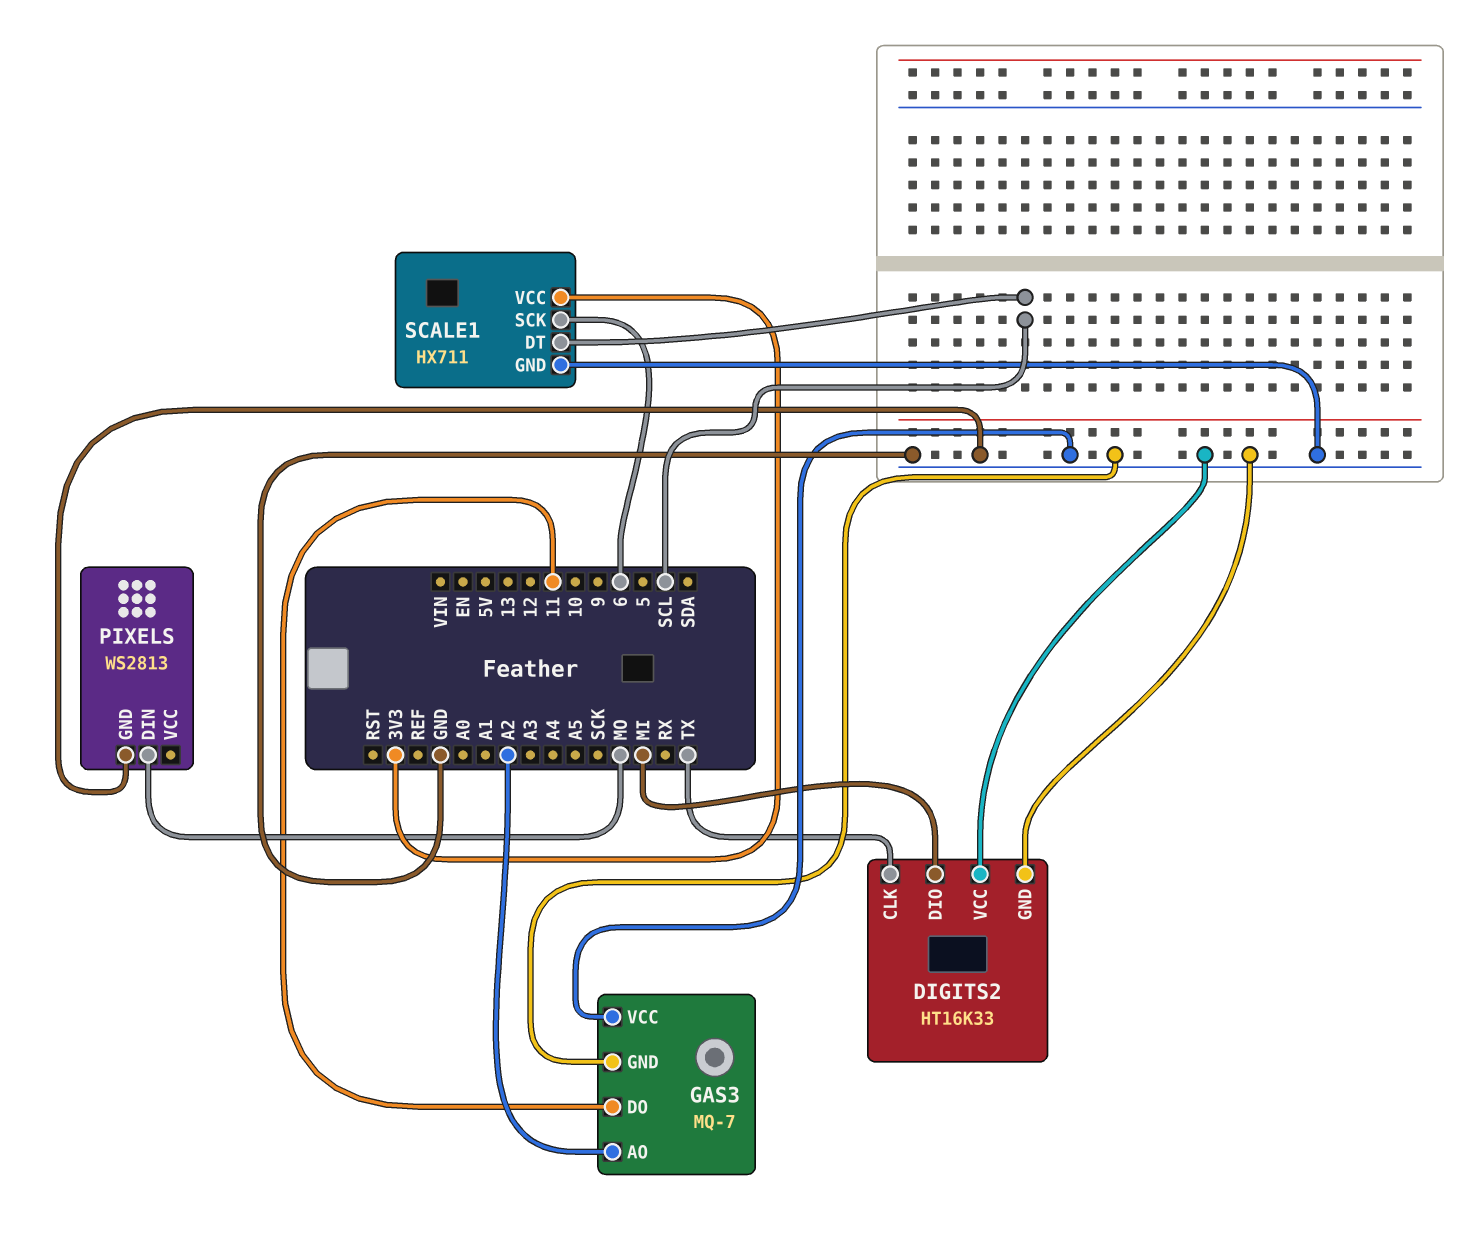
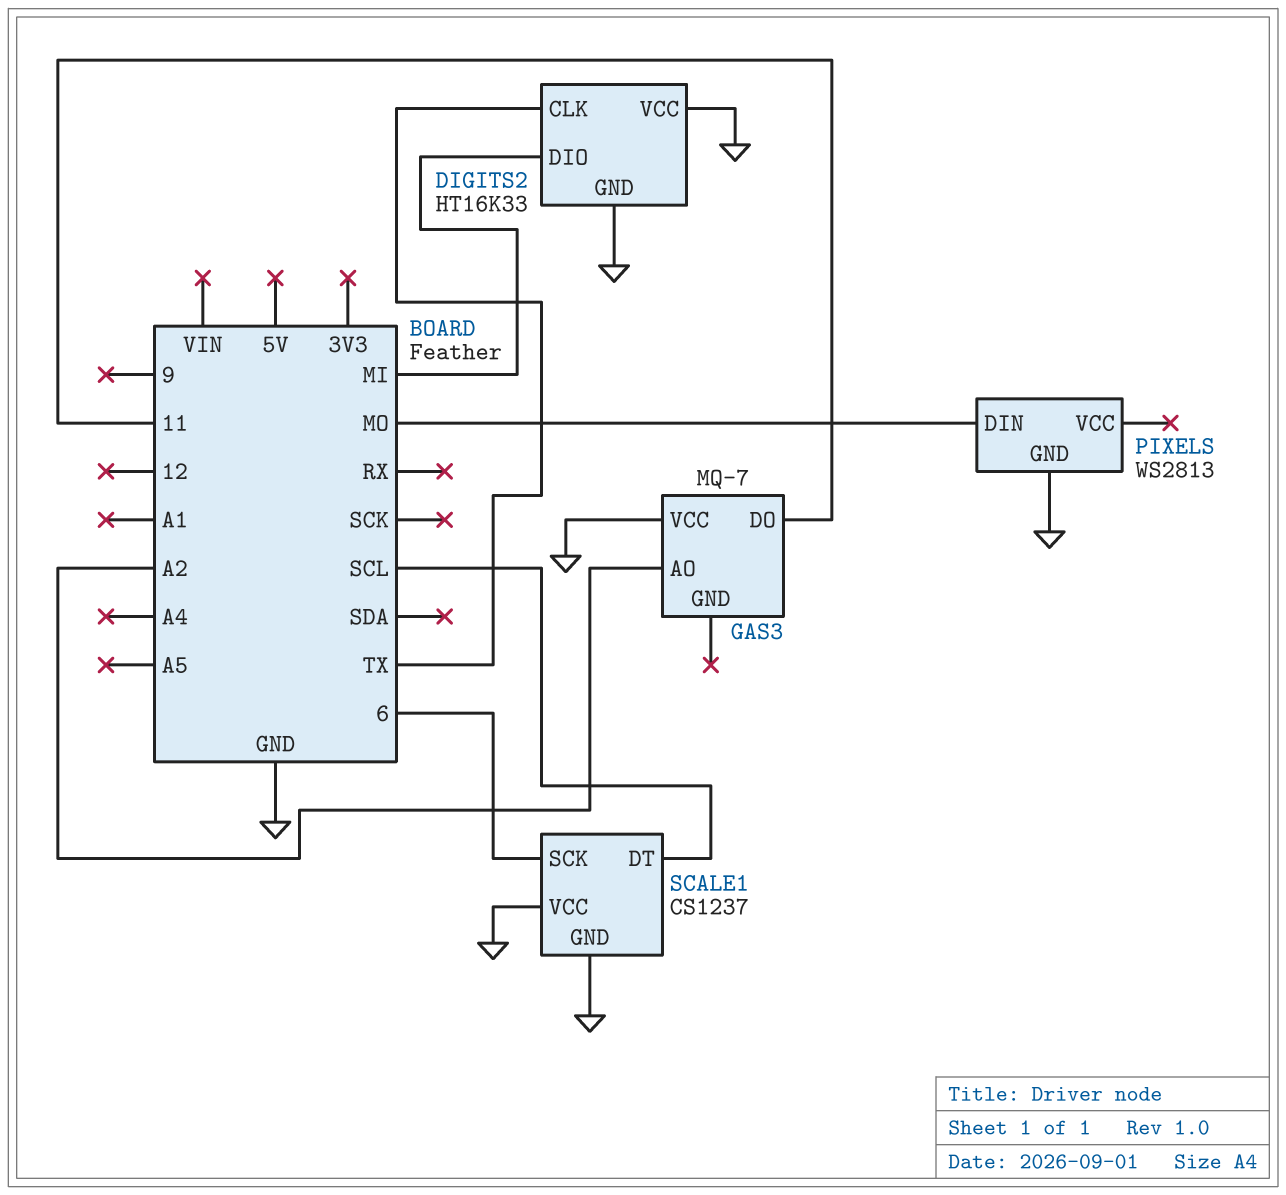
GAS3 pin GND: GND -> none
SCALE1: HX711 -> CS1237
SCALE1 pin VCC: 3V3 -> GND

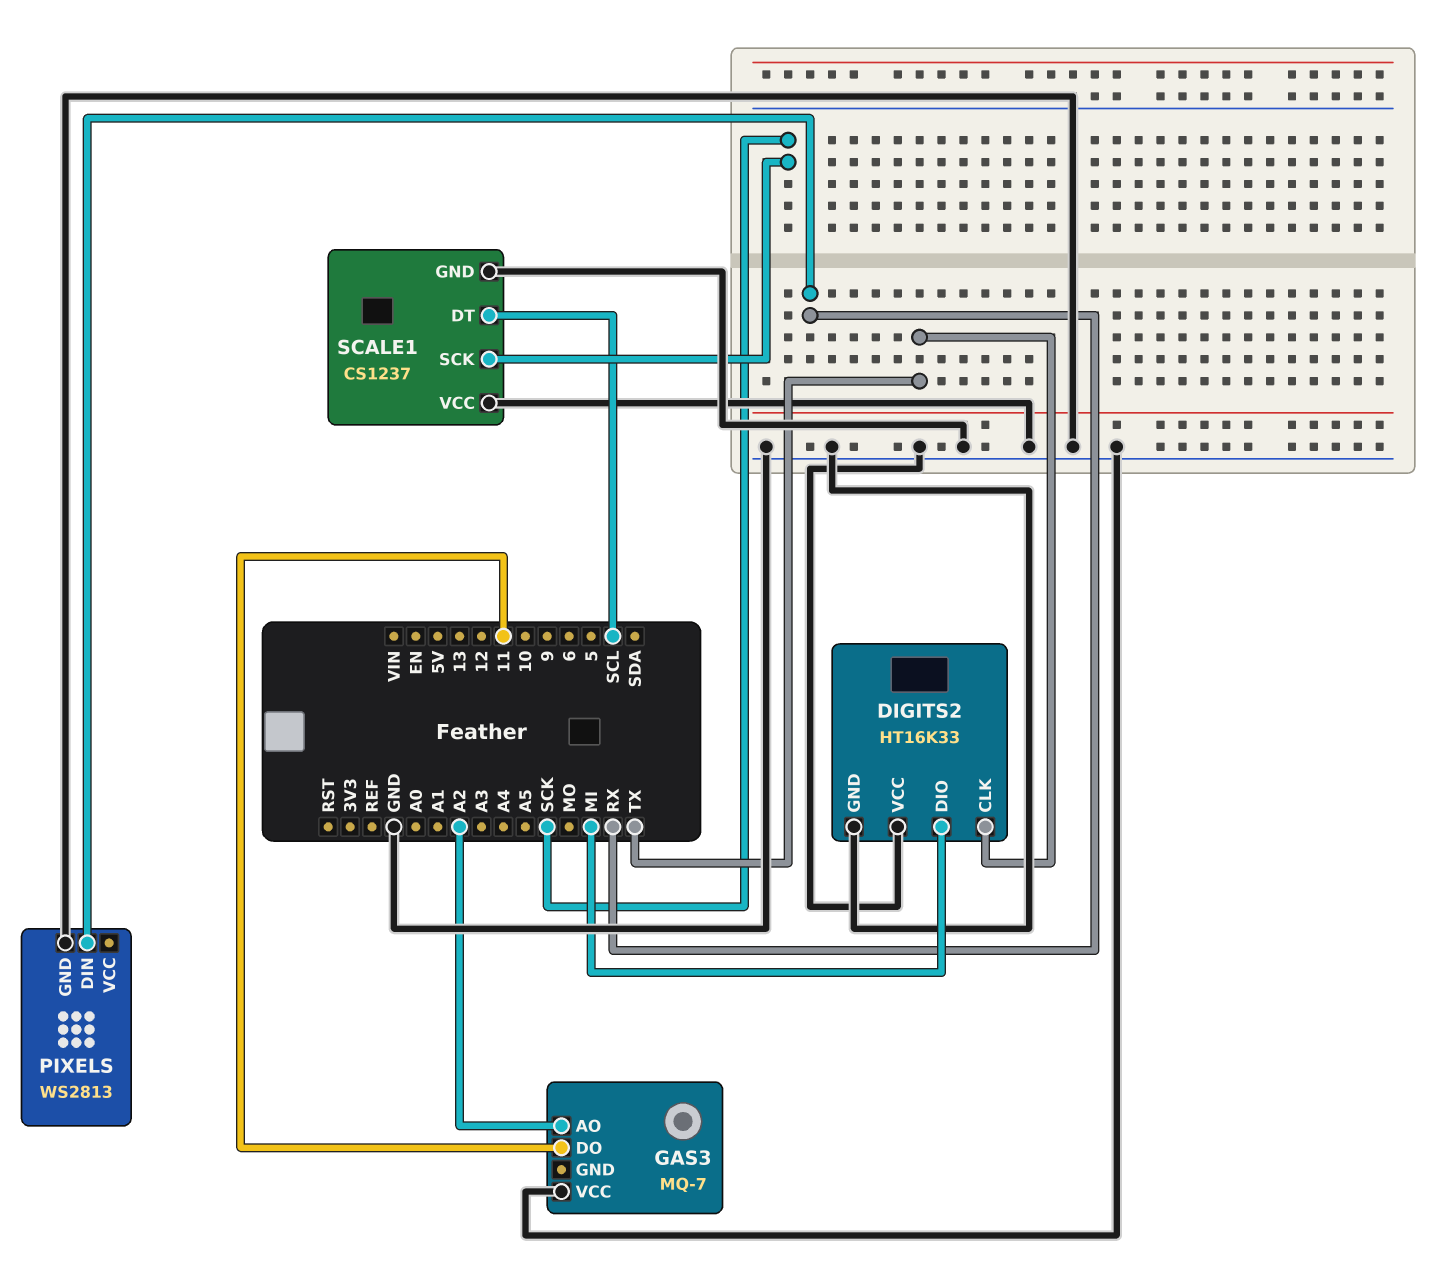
PIXELS pin DIN: MO -> RX
SCALE1 pin SCK: 6 -> SCK

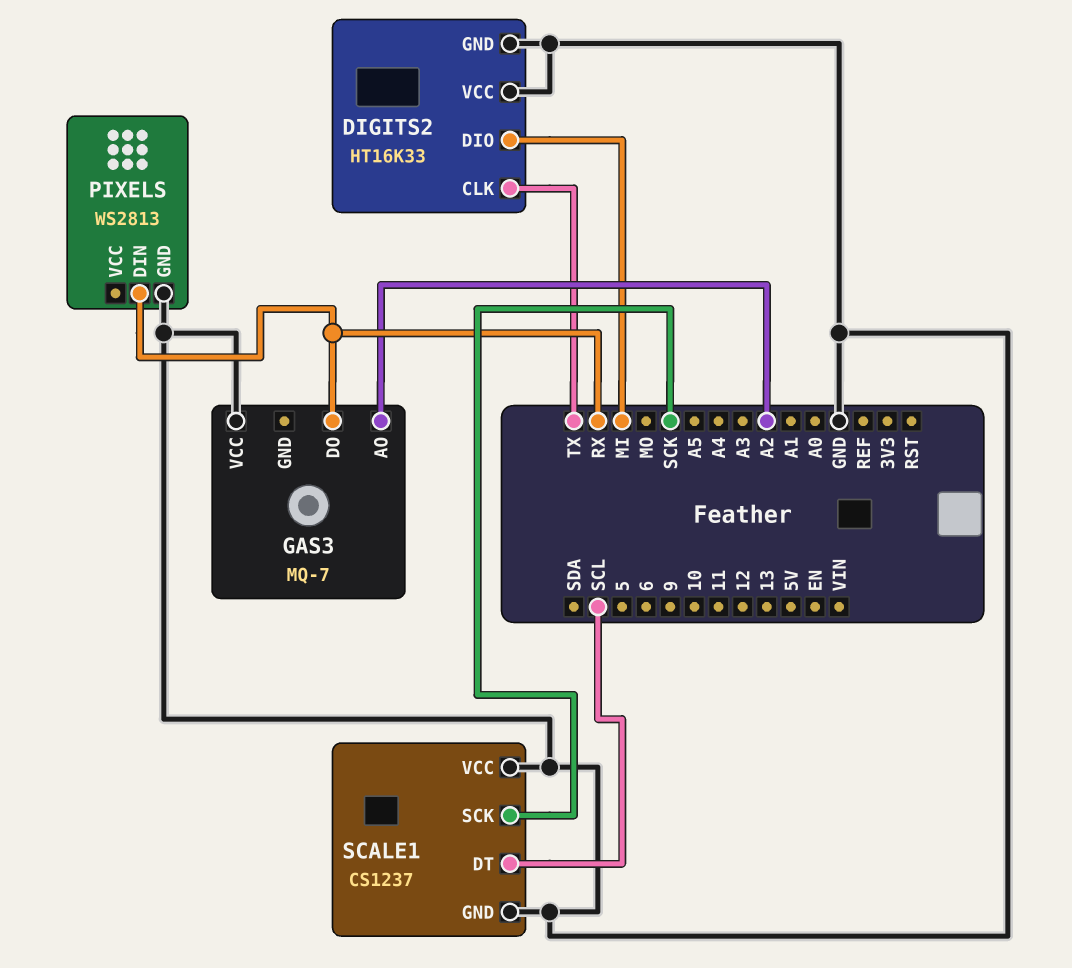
GAS3 pin DO: 11 -> RX

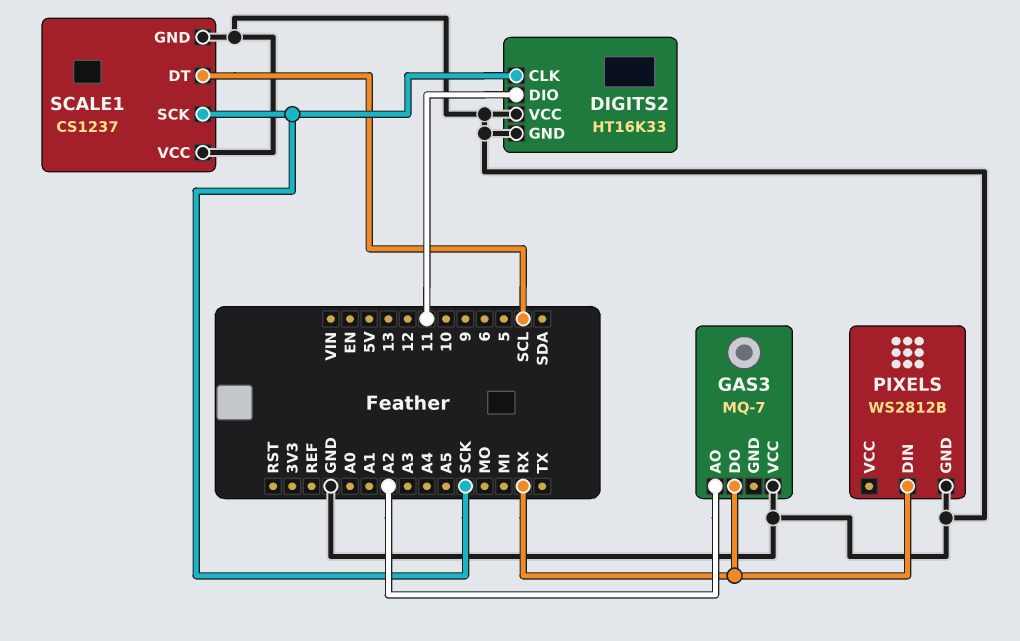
DIGITS2 pin CLK: TX -> SCK
DIGITS2 pin DIO: MI -> 11
PIXELS: WS2813 -> WS2812B

